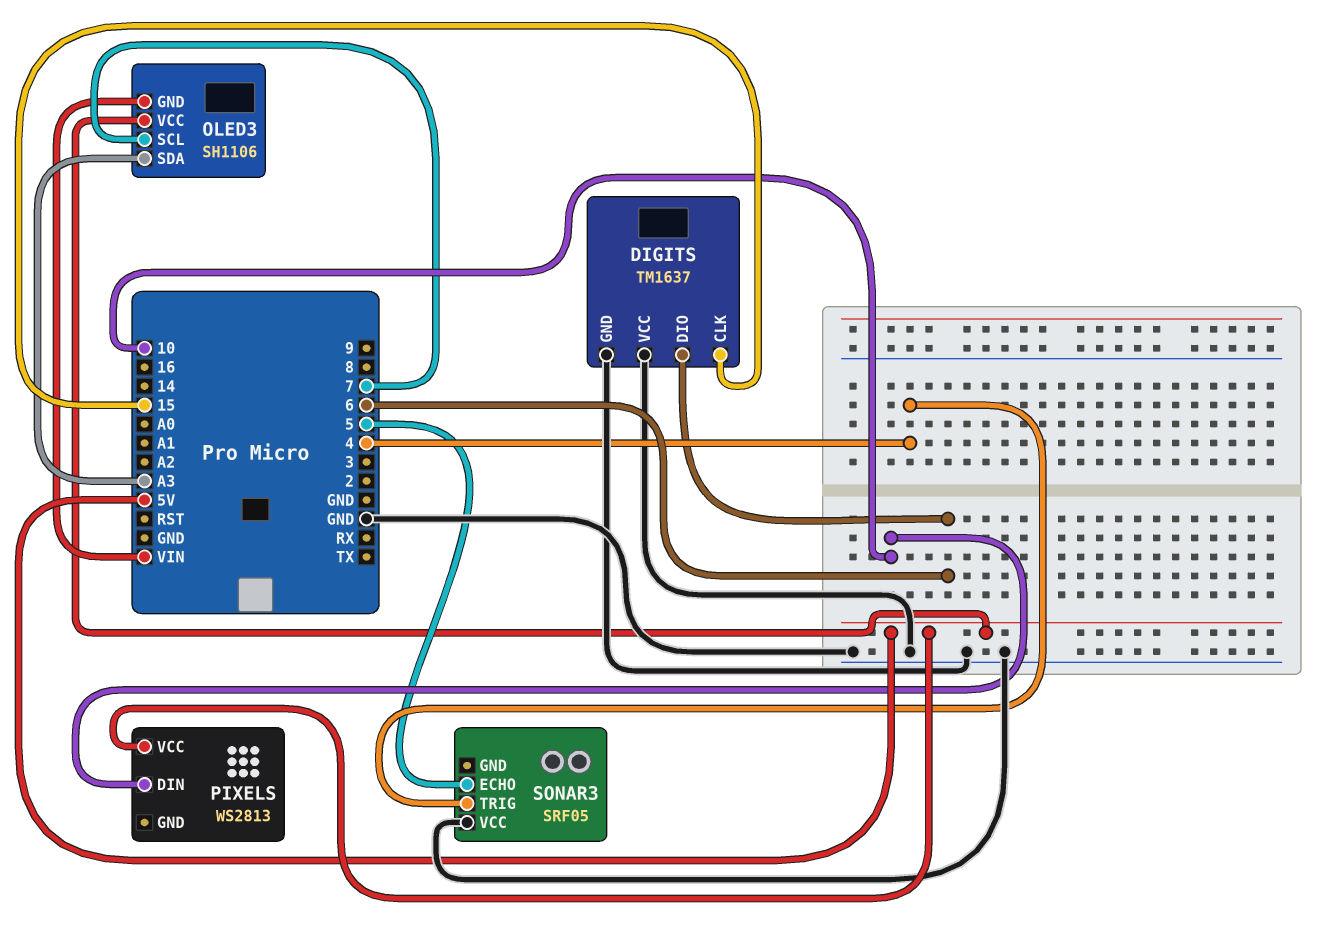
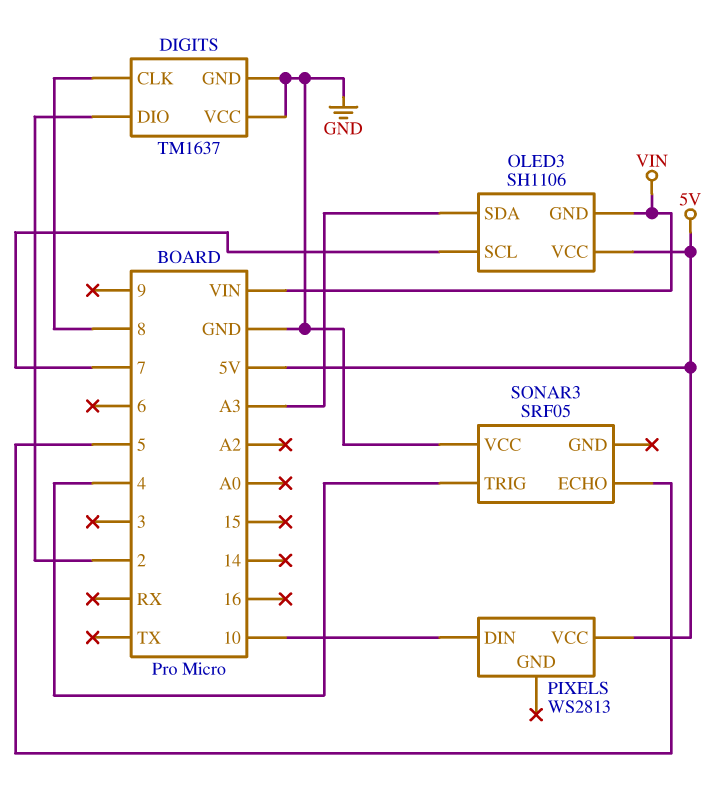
DIGITS pin CLK: 15 -> 8
DIGITS pin DIO: 6 -> 2

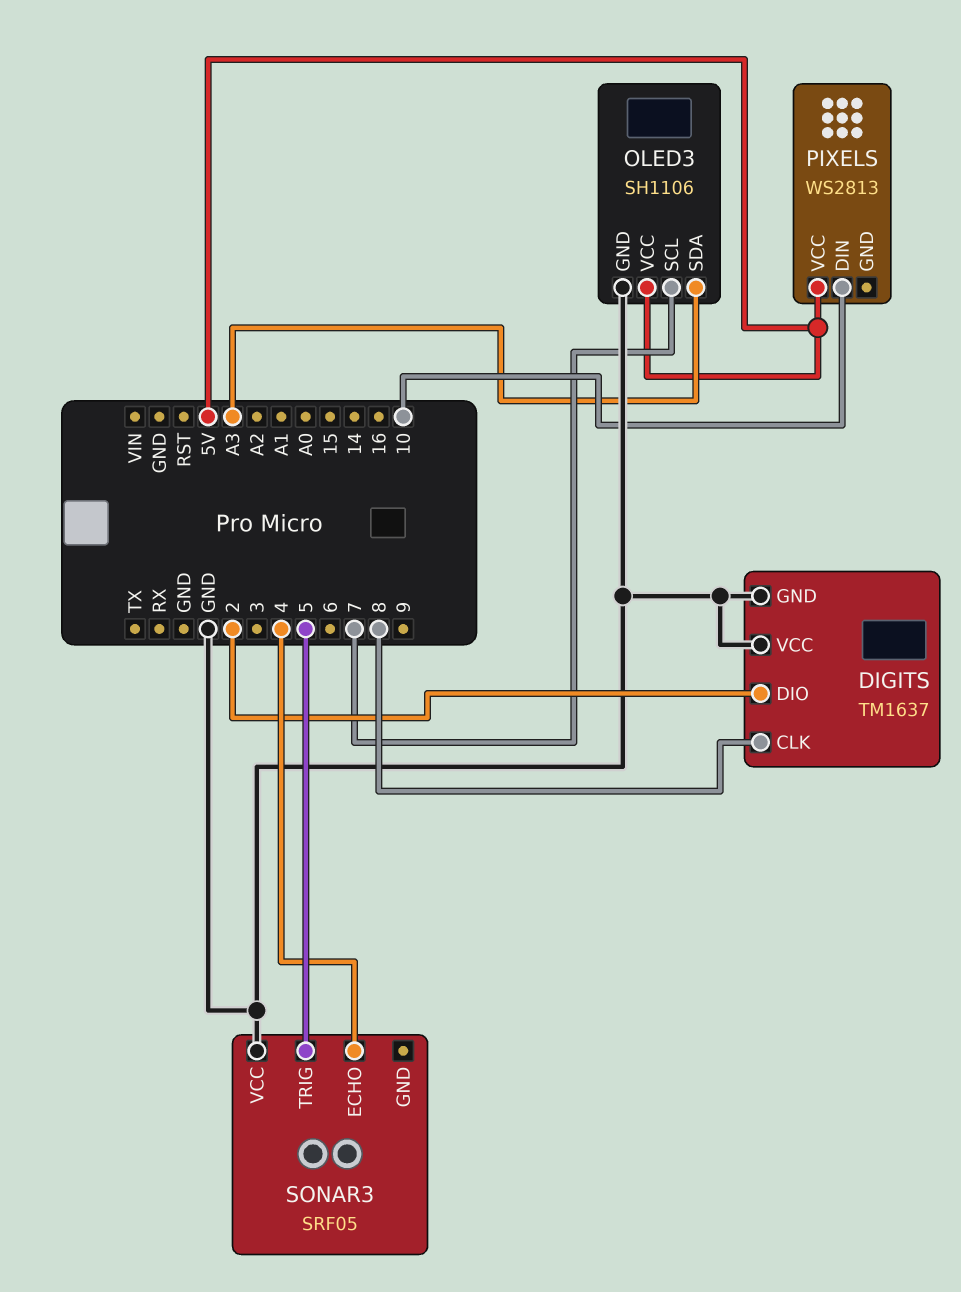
OLED3 pin GND: VIN -> GND
SONAR3 pin ECHO: 5 -> 4
SONAR3 pin TRIG: 4 -> 5

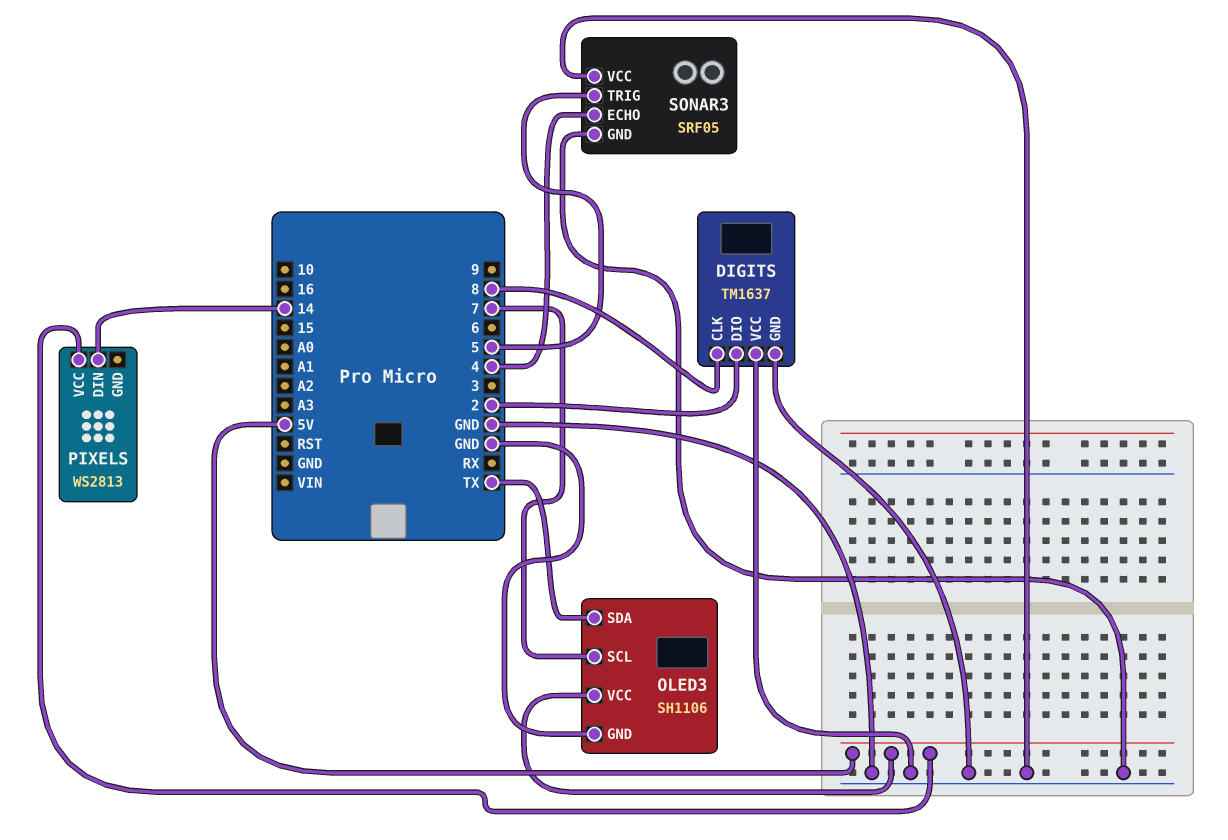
OLED3 pin SDA: A3 -> TX
PIXELS pin DIN: 10 -> 14
SONAR3 pin GND: none -> GND

